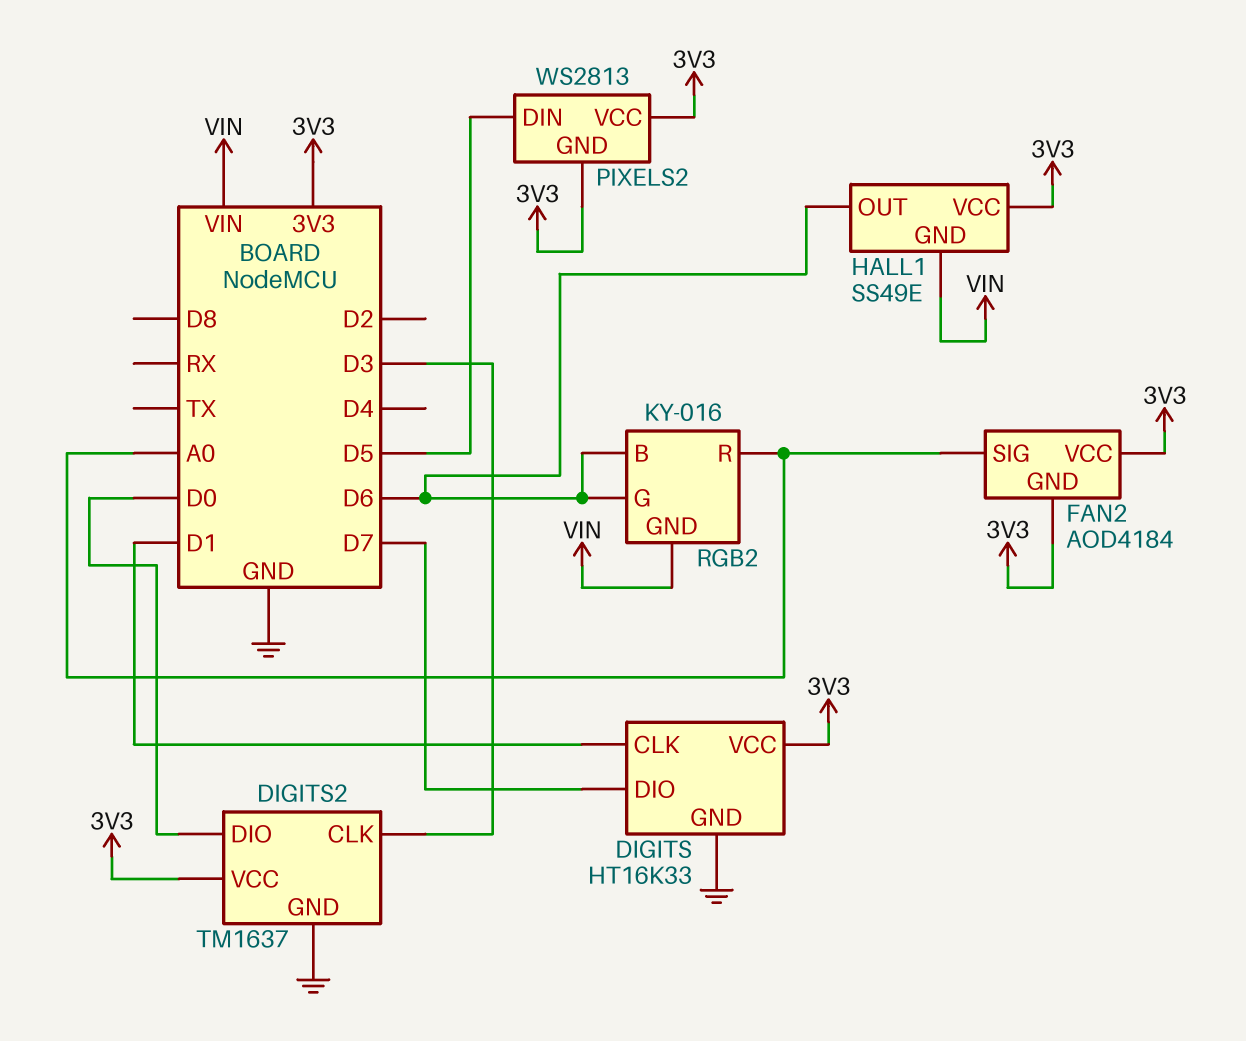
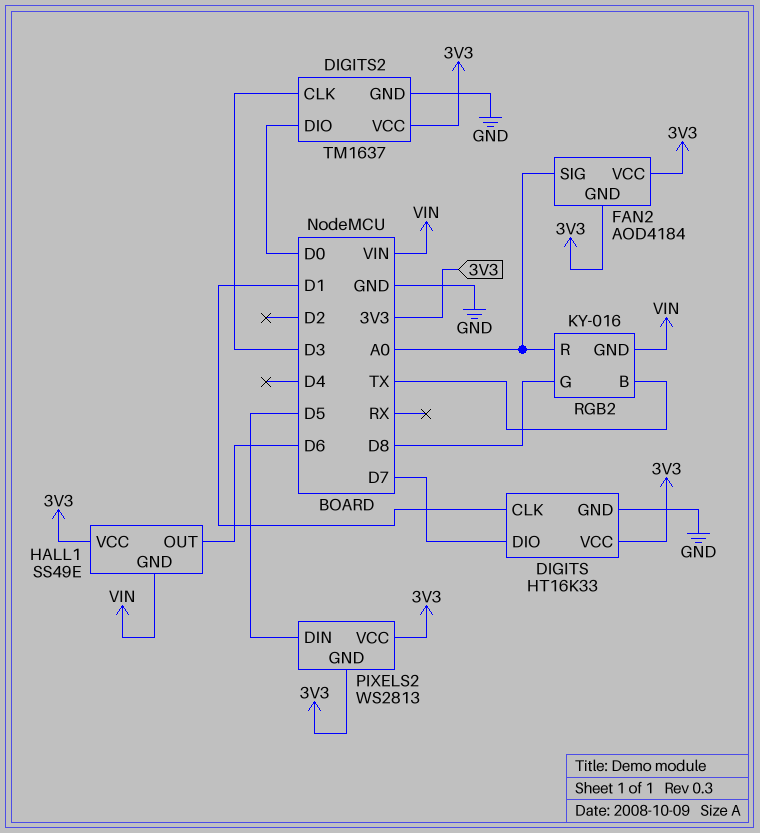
RGB2 pin B: D6 -> TX
RGB2 pin G: D6 -> D8

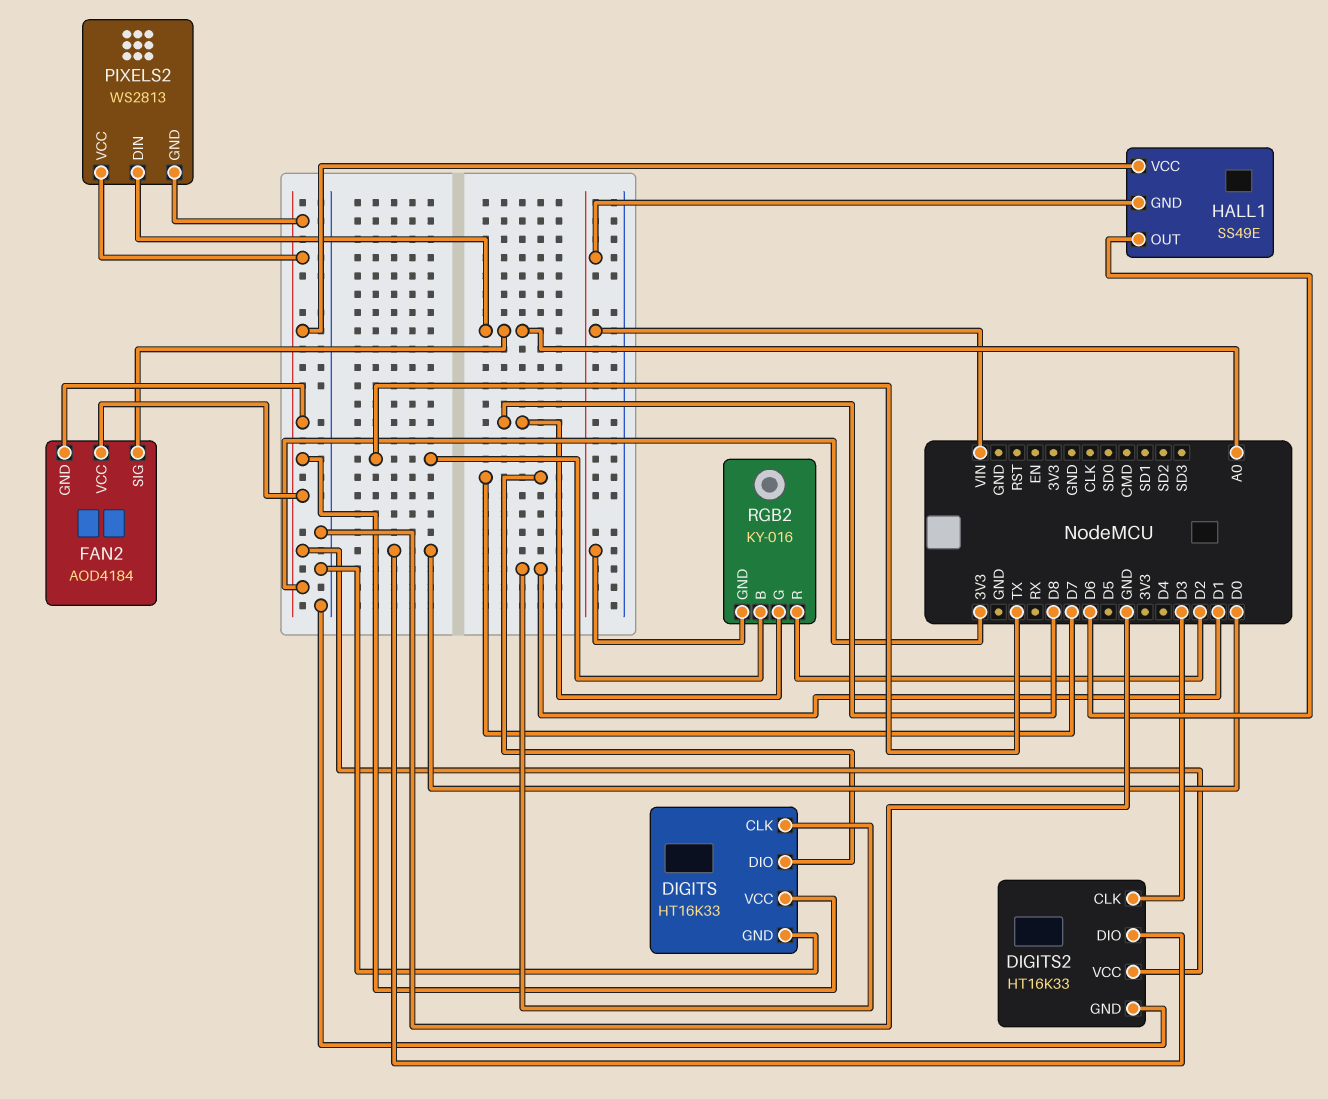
DIGITS2: TM1637 -> HT16K33
PIXELS2 pin DIN: D5 -> A0
RGB2 pin R: A0 -> D2

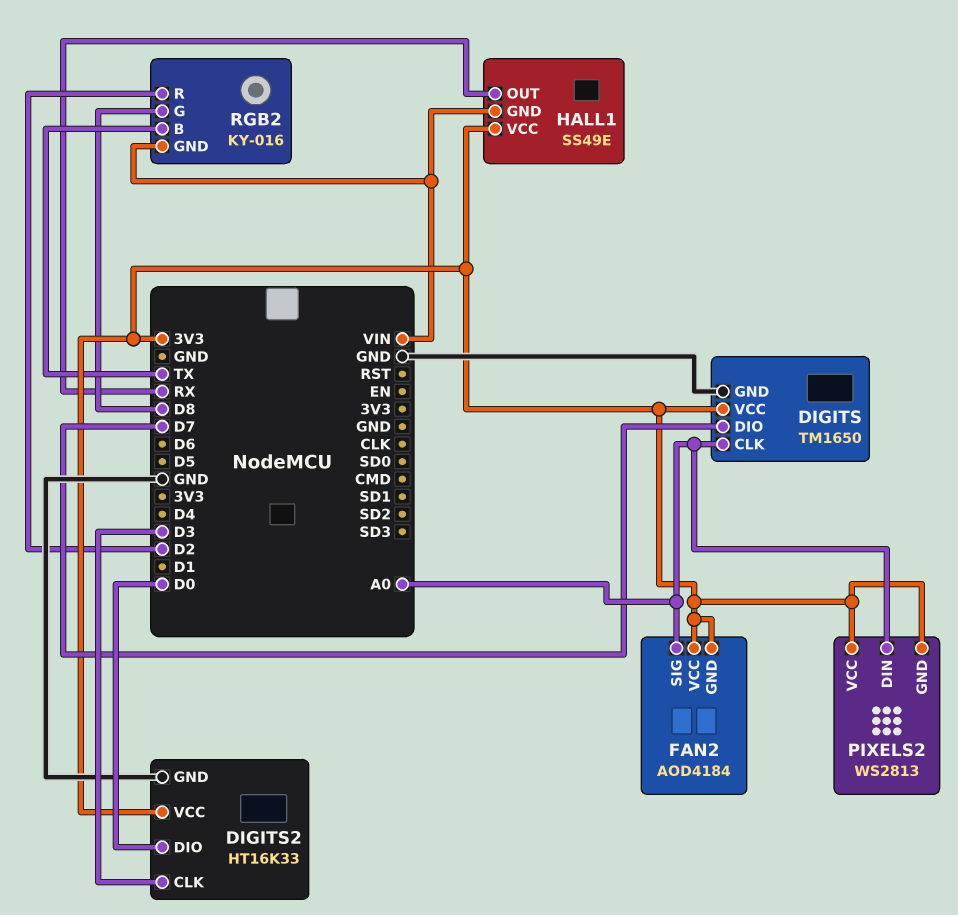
DIGITS: HT16K33 -> TM1650
DIGITS pin CLK: D1 -> A0
HALL1 pin OUT: D6 -> RX

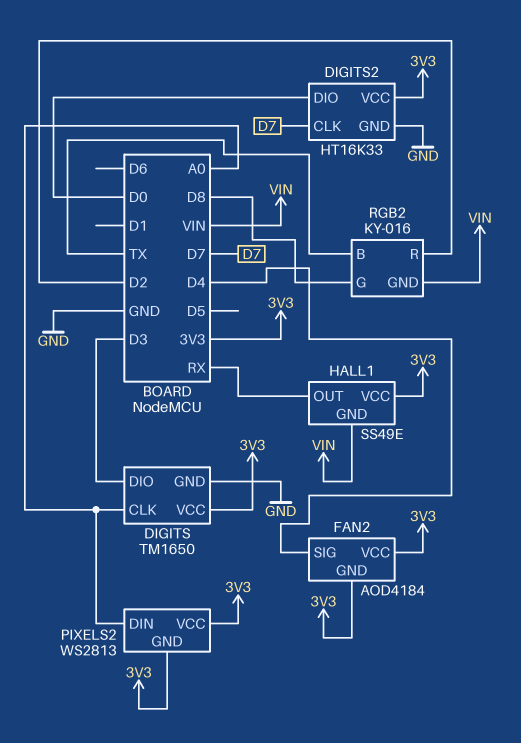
DIGITS pin DIO: D7 -> D3
DIGITS2 pin CLK: D3 -> D7
FAN2 pin SIG: A0 -> D4

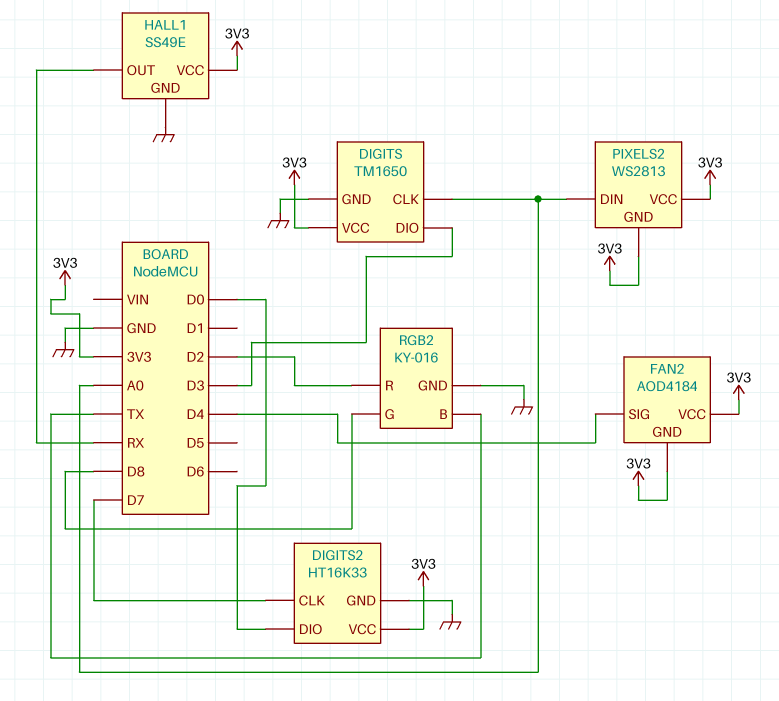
HALL1 pin GND: VIN -> GND
RGB2 pin GND: VIN -> GND

